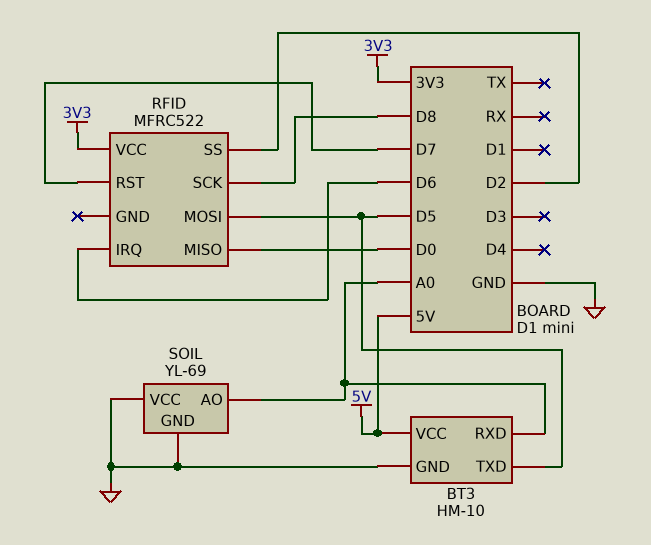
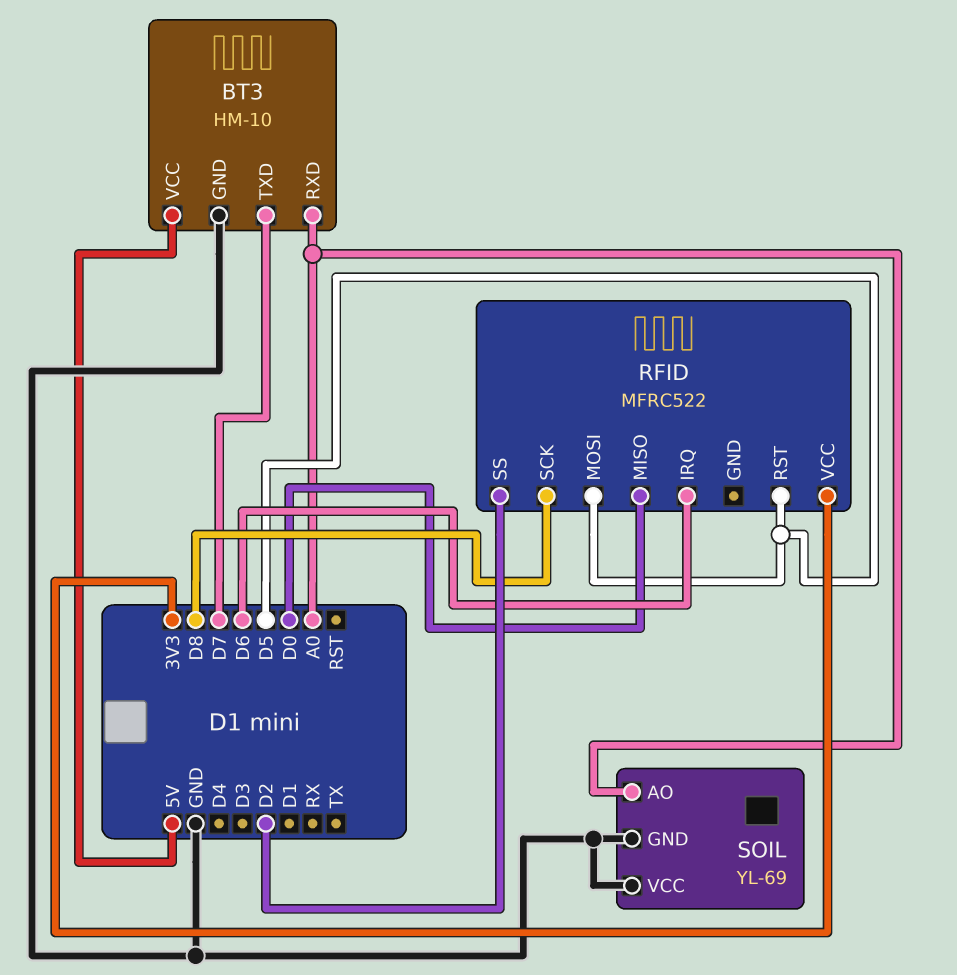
BT3 pin TXD: D5 -> D7
RFID pin RST: D7 -> D5

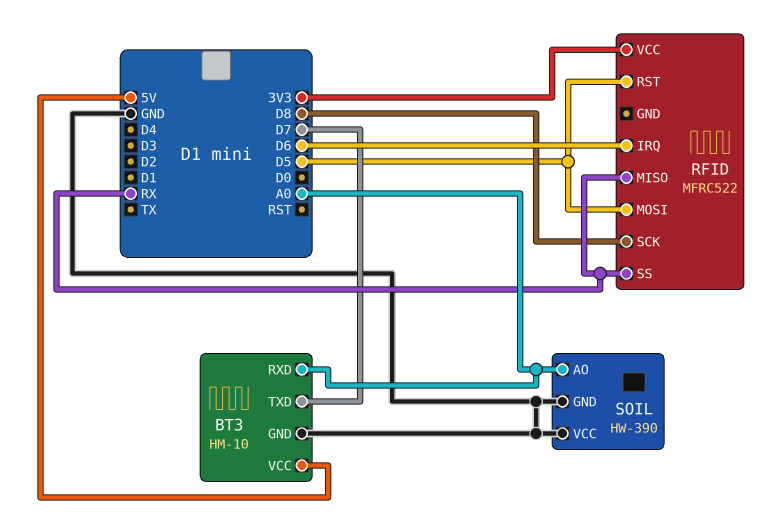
RFID pin MISO: D0 -> RX
RFID pin SS: D2 -> RX
SOIL: YL-69 -> HW-390

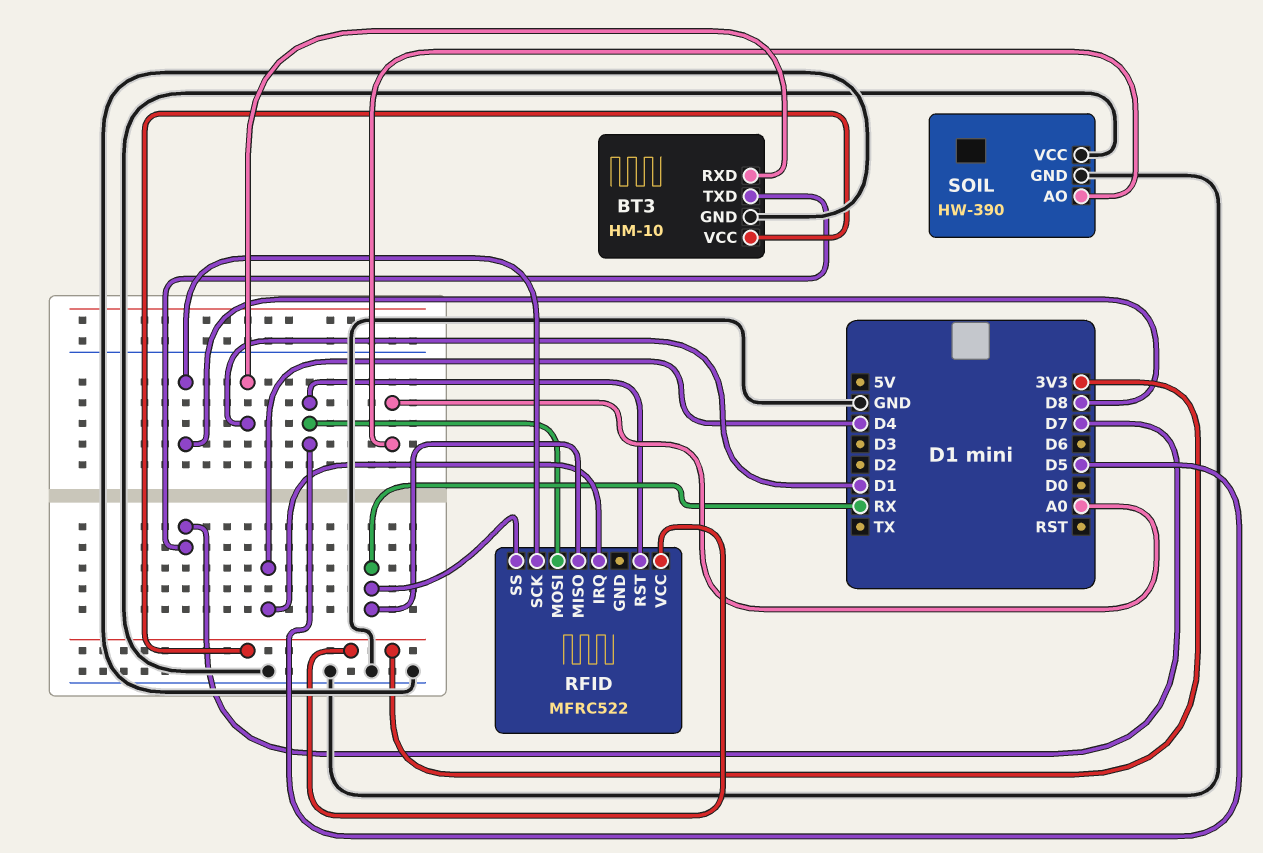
BT3 pin RXD: A0 -> D1
BT3 pin VCC: 5V -> 3V3
RFID pin IRQ: D6 -> D4

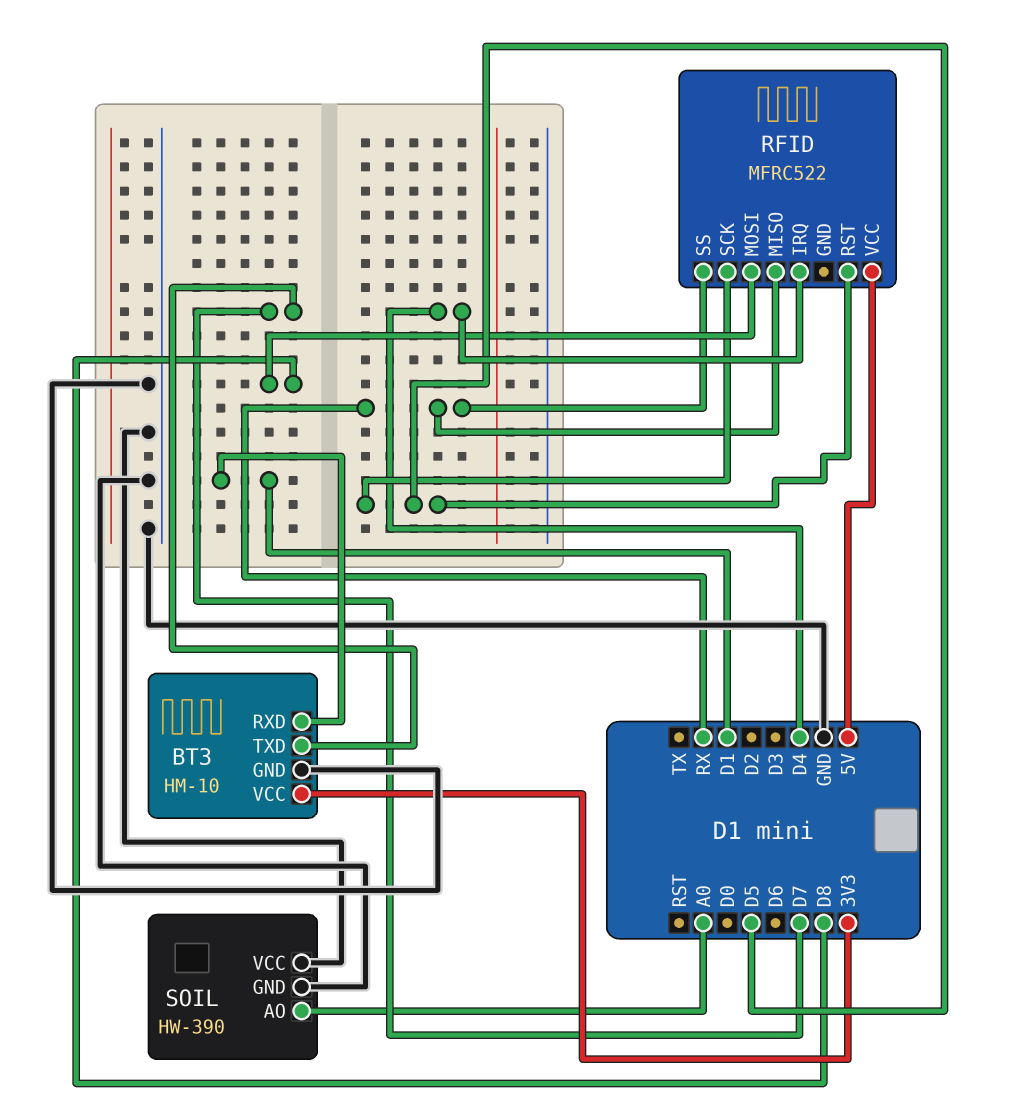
RFID pin MOSI: D5 -> D8
RFID pin SCK: D8 -> D5
RFID pin VCC: 3V3 -> 5V

